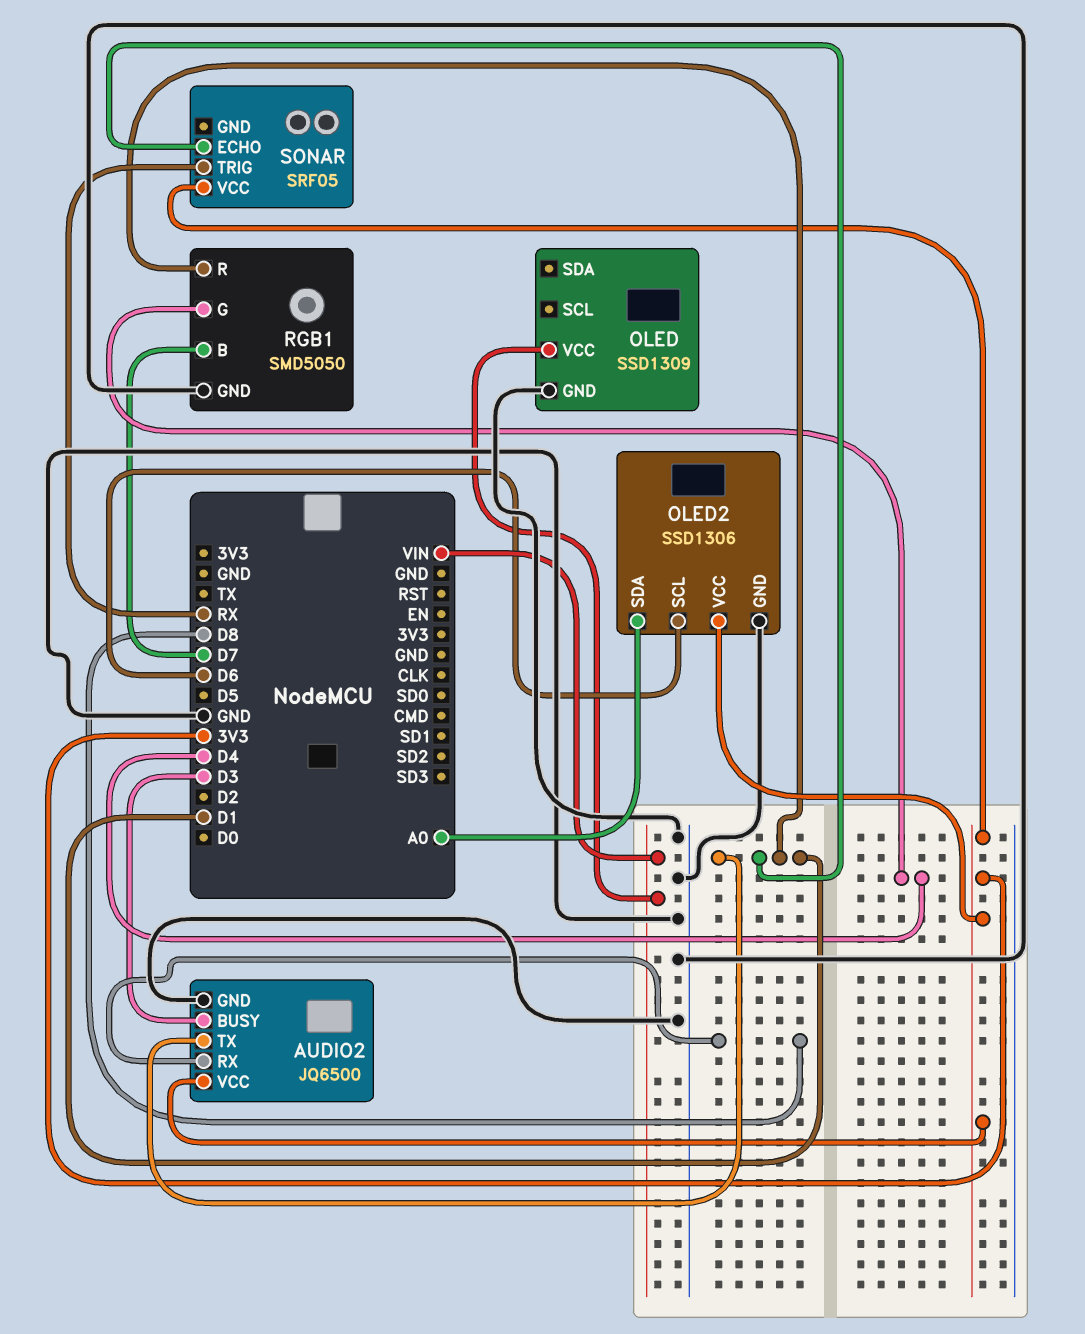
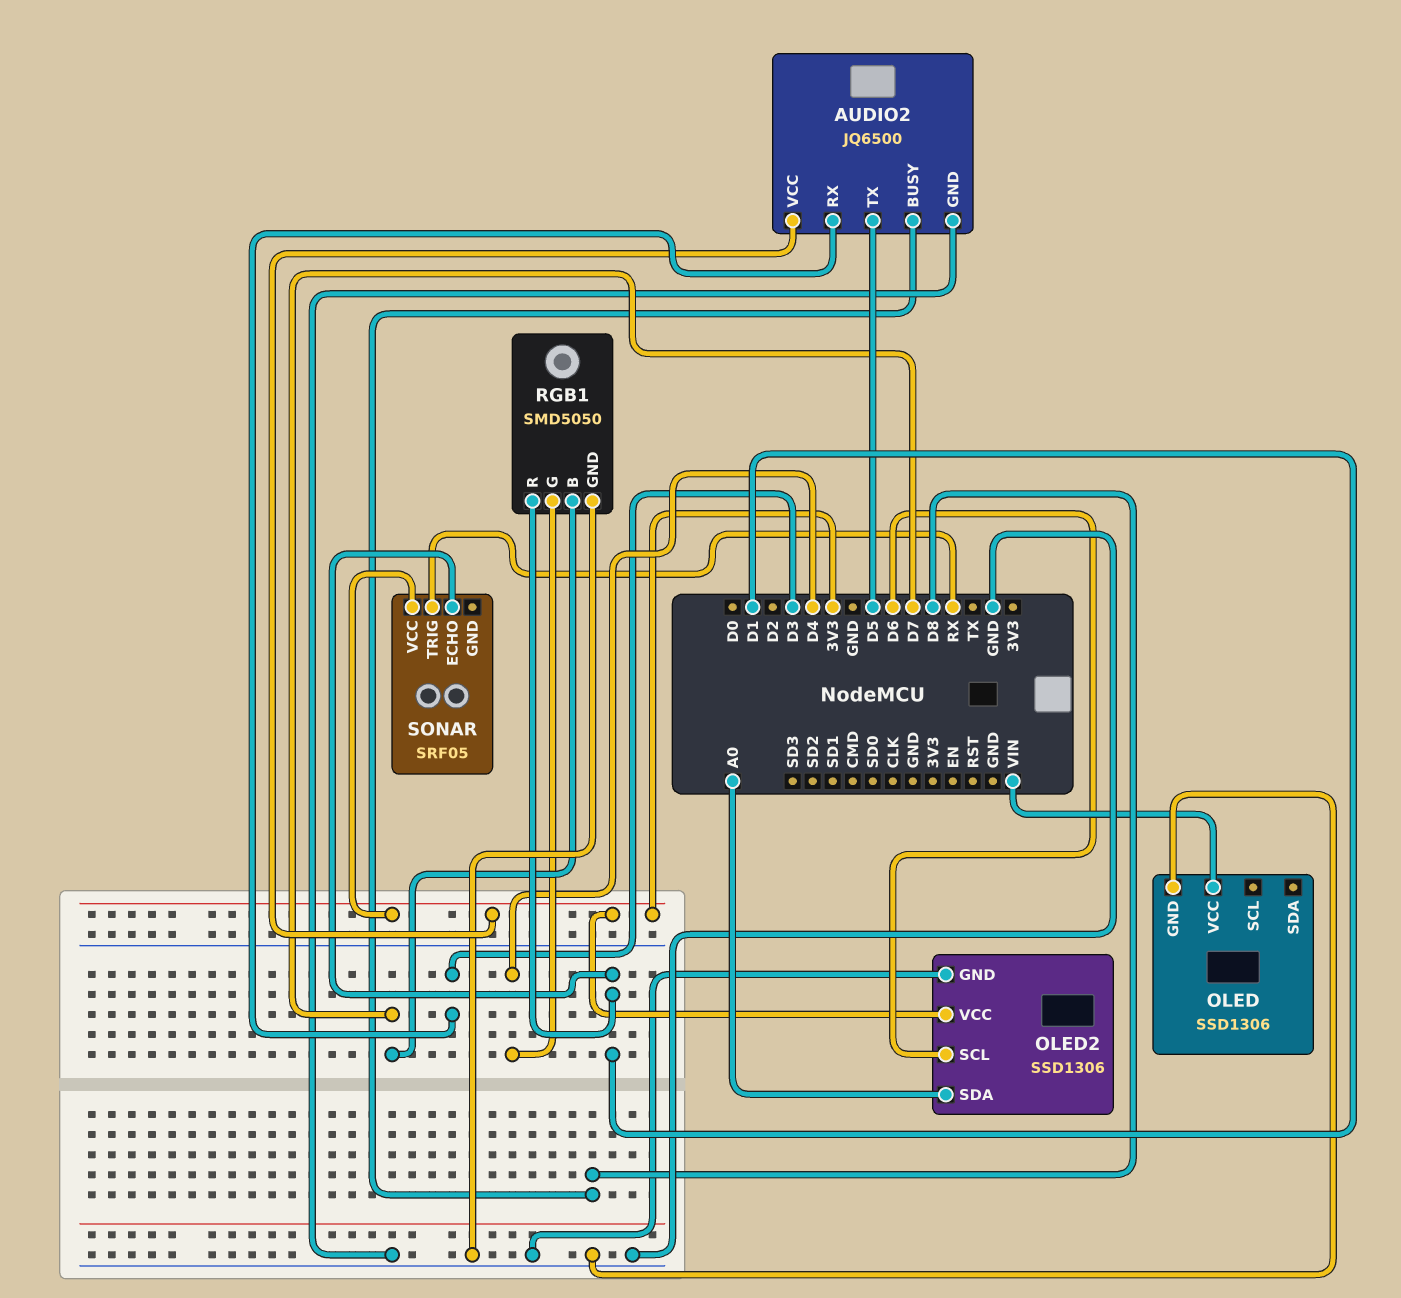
AUDIO2 pin BUSY: D3 -> D8
AUDIO2 pin RX: D8 -> D3
AUDIO2 pin TX: D1 -> D5
OLED: SSD1309 -> SSD1306

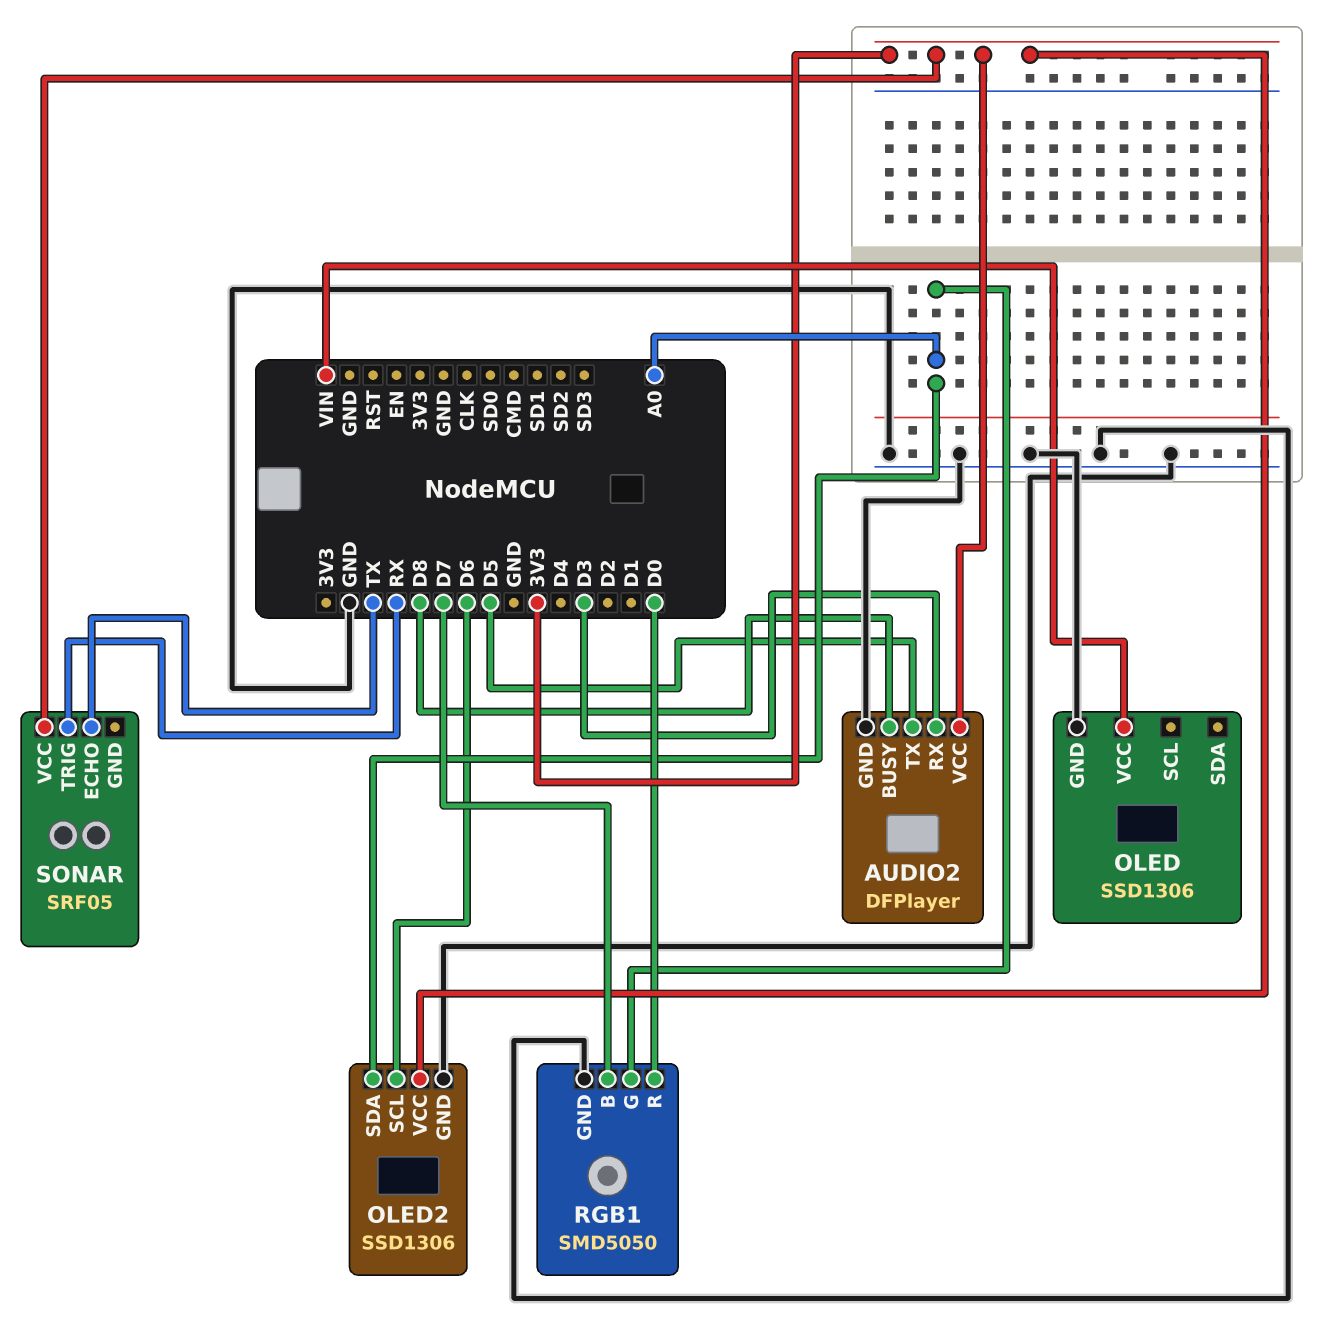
AUDIO2: JQ6500 -> DFPlayer
RGB1 pin G: D4 -> A0
RGB1 pin R: D1 -> D0
SONAR pin ECHO: D1 -> TX

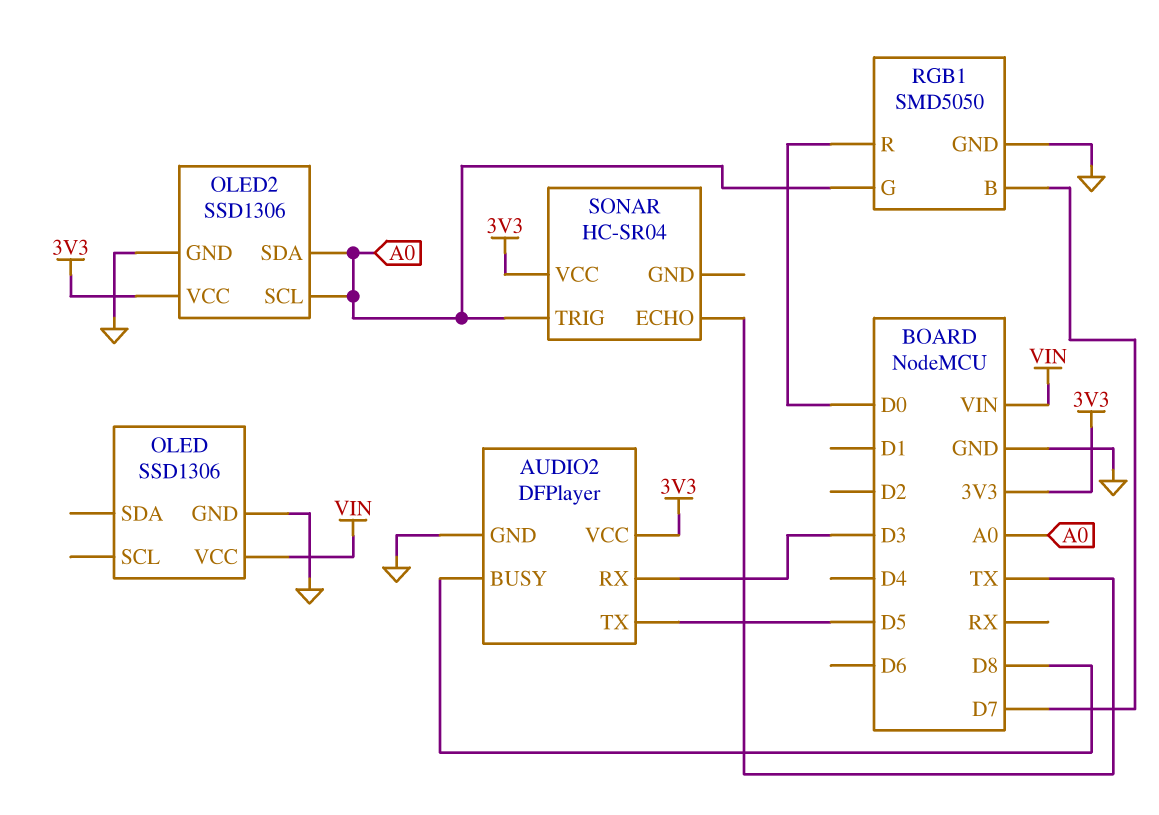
OLED2 pin SCL: D6 -> A0
SONAR: SRF05 -> HC-SR04
SONAR pin TRIG: RX -> A0

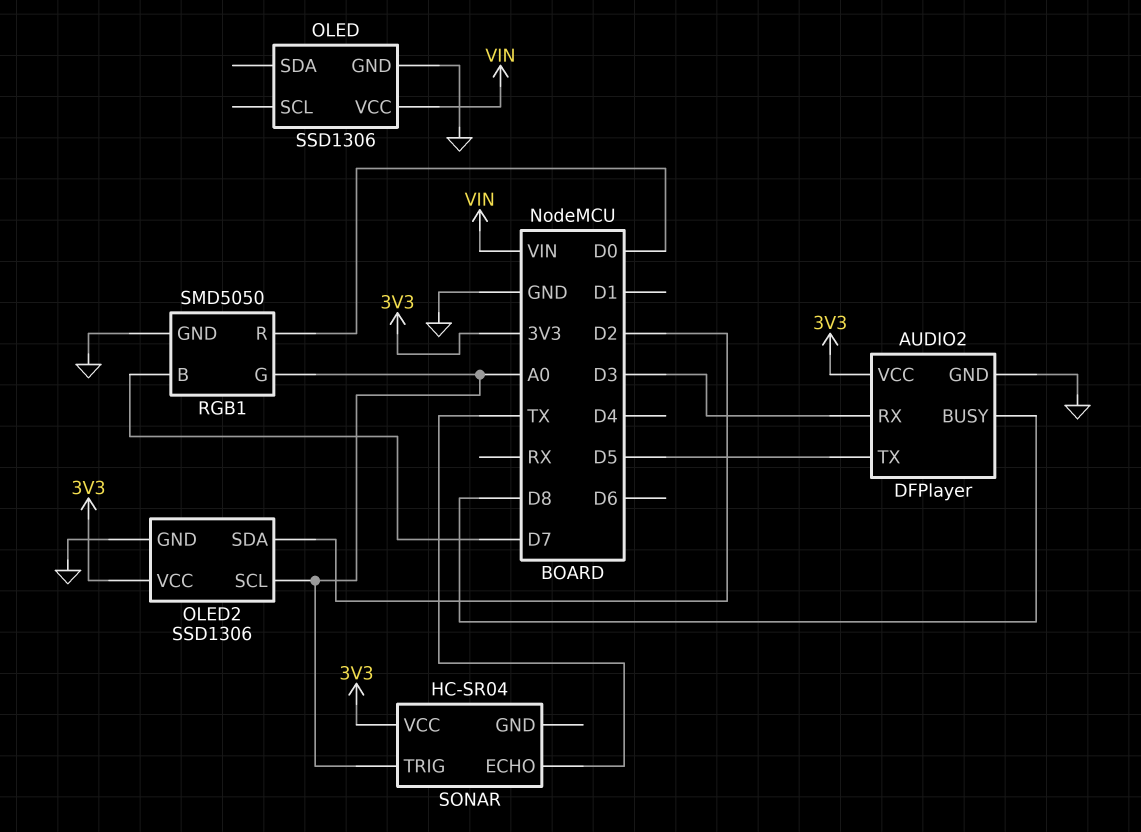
OLED2 pin SDA: A0 -> D2

